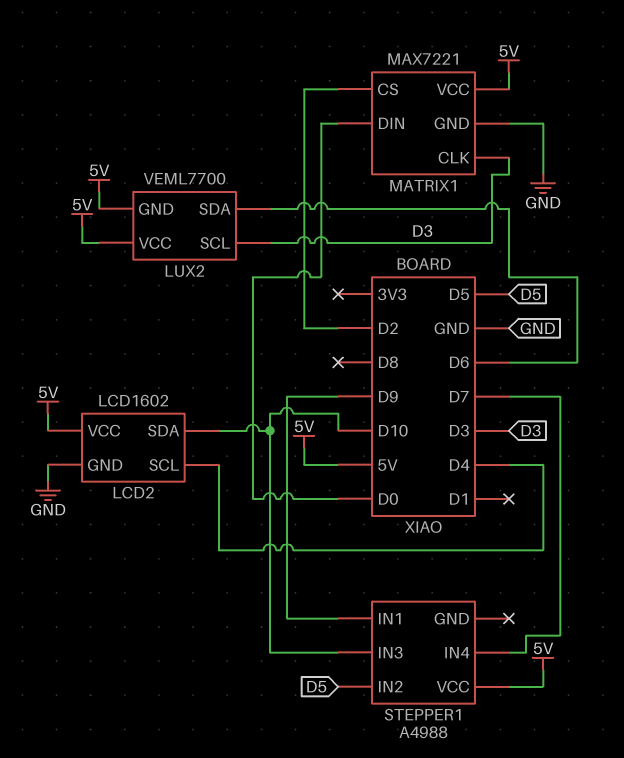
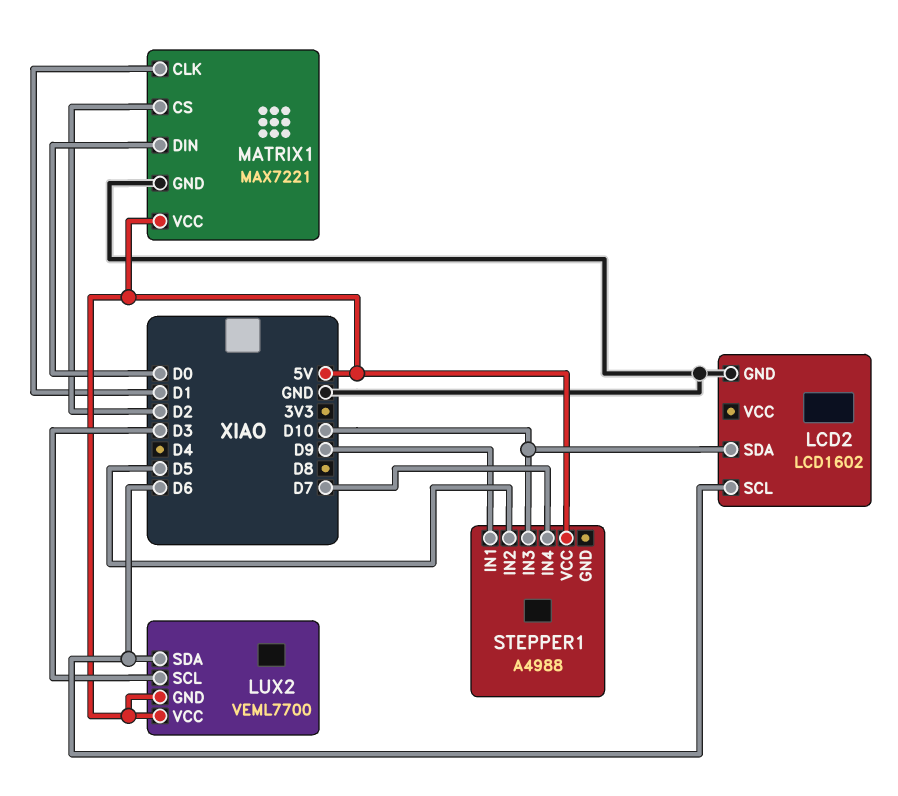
LCD2 pin SCL: D4 -> D6
LCD2 pin VCC: 5V -> none
MATRIX1 pin CLK: D3 -> D1

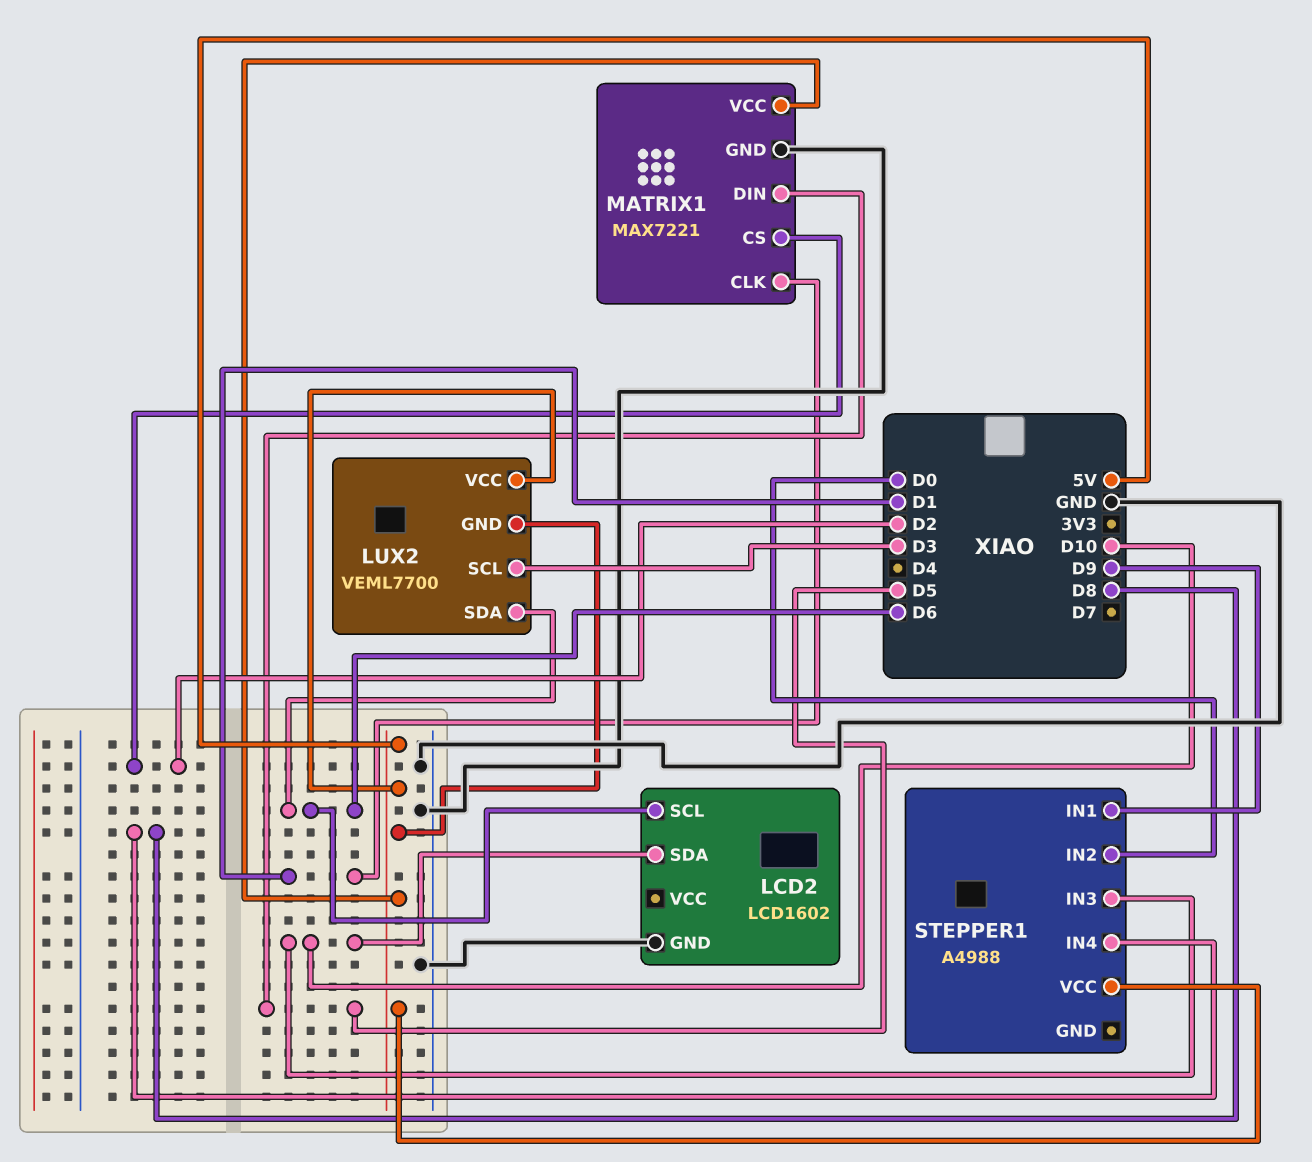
MATRIX1 pin DIN: D0 -> D5
STEPPER1 pin IN2: D5 -> D0
STEPPER1 pin IN4: D7 -> D8

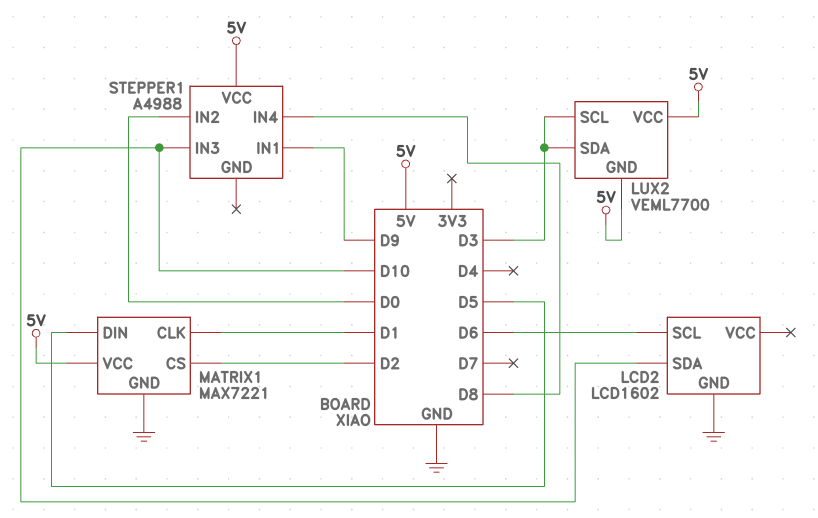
LUX2 pin SDA: D6 -> D3

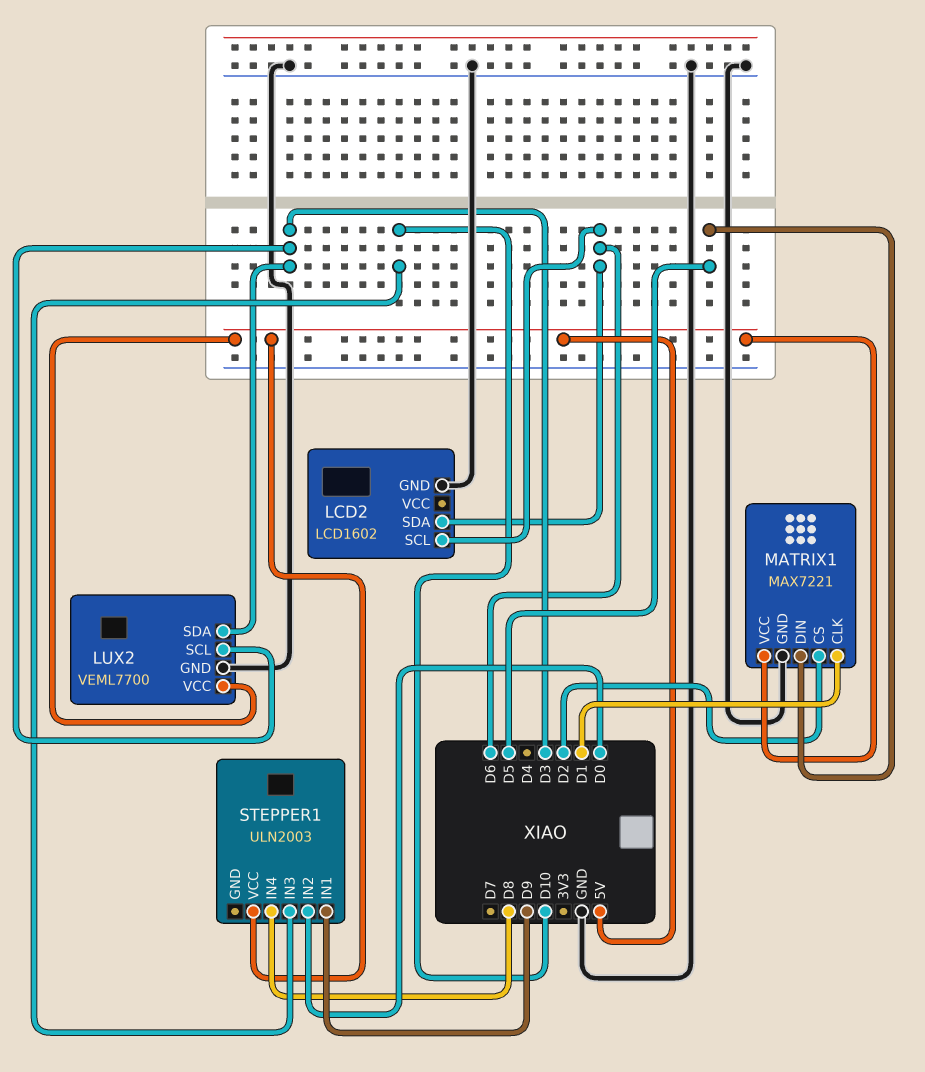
LCD2 pin SDA: D10 -> D6
LUX2 pin GND: 5V -> GND
STEPPER1: A4988 -> ULN2003

